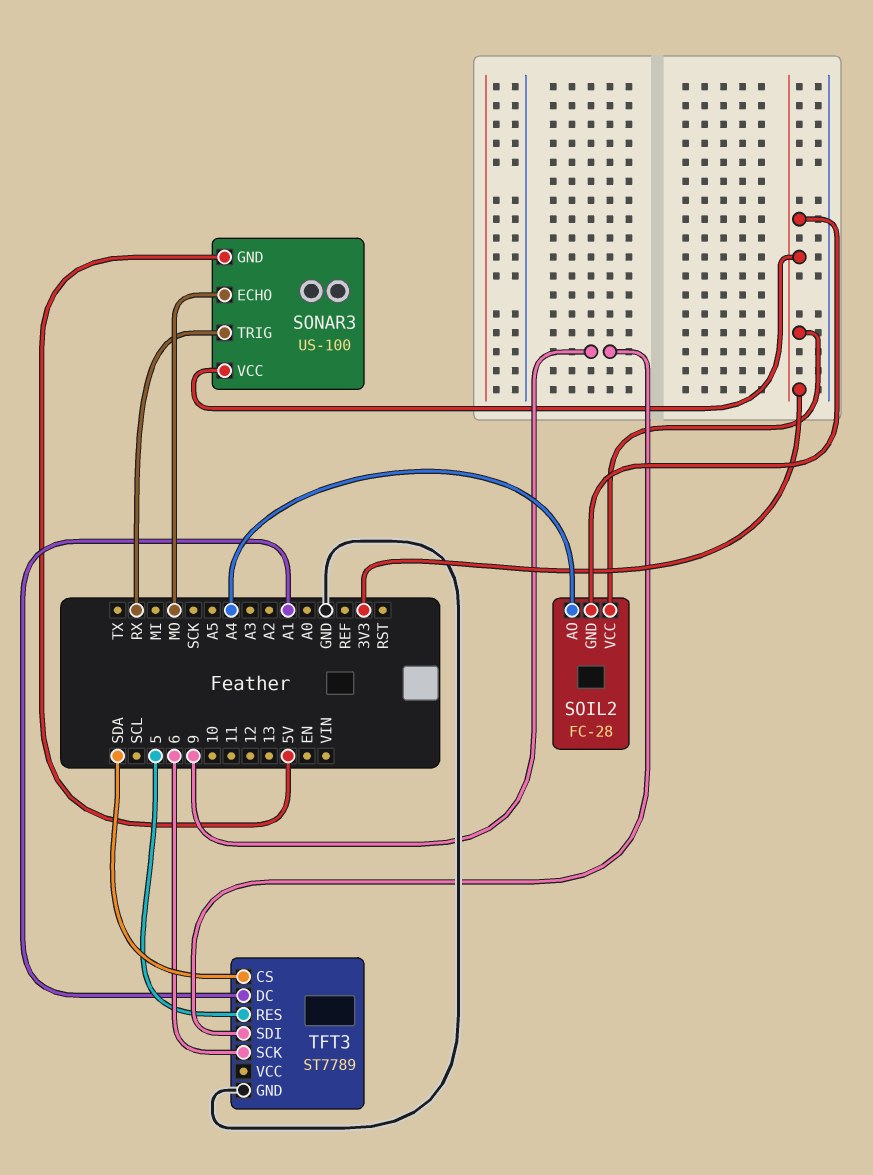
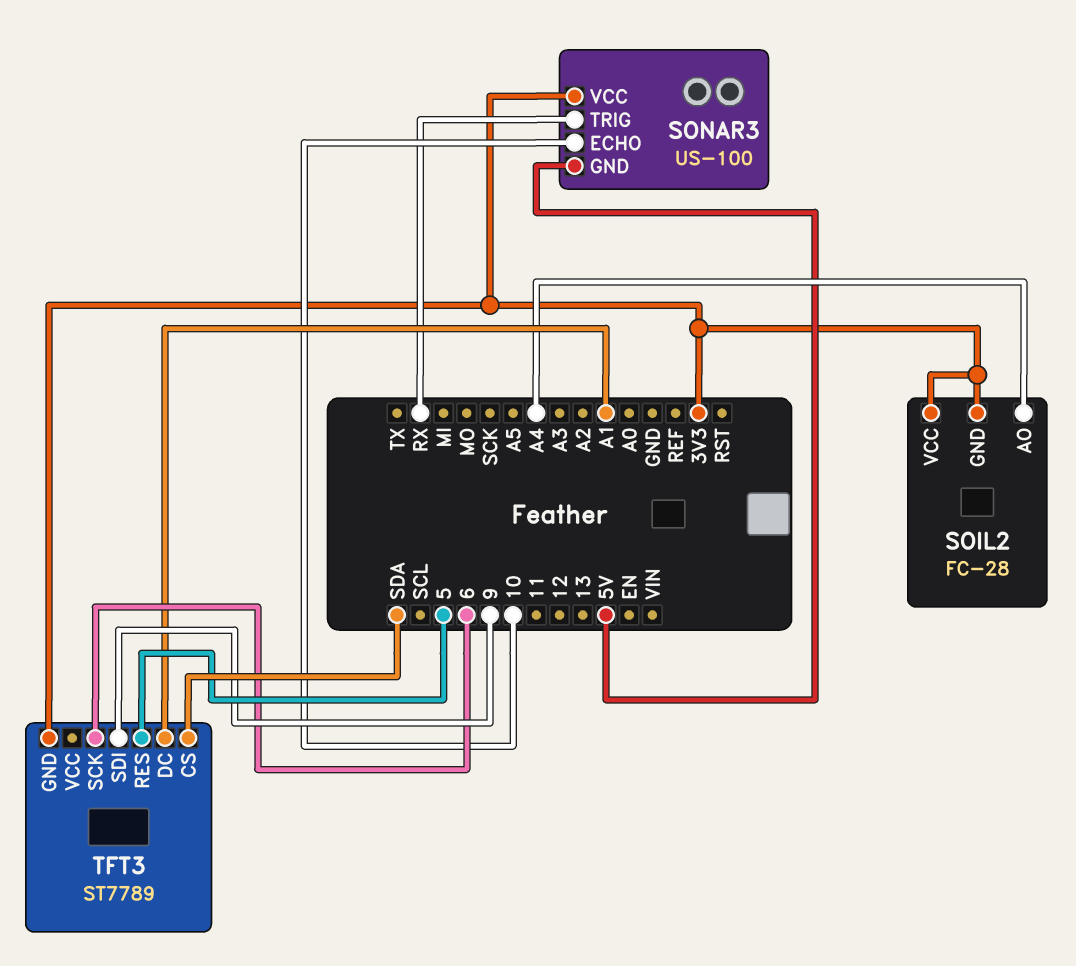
SONAR3 pin ECHO: MO -> 10
TFT3 pin GND: GND -> 3V3

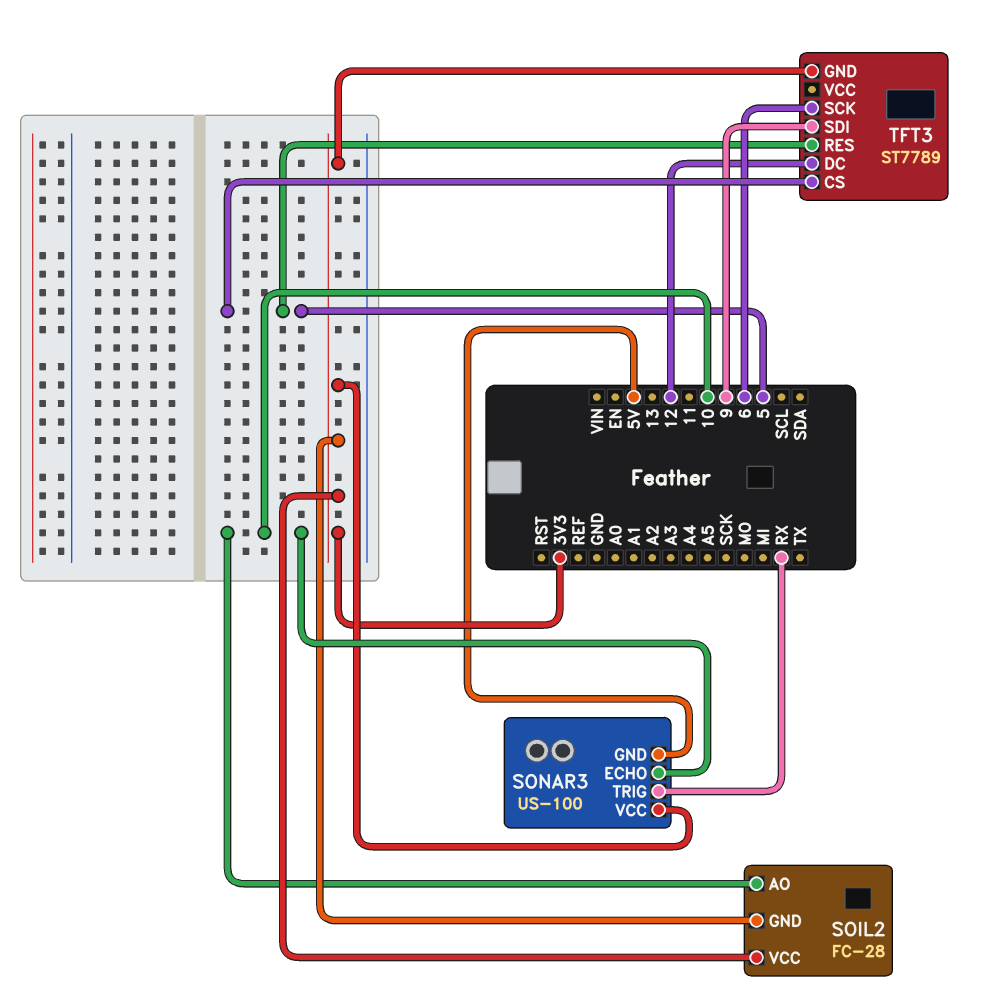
SOIL2 pin AO: A4 -> 10
TFT3 pin CS: SDA -> 5
TFT3 pin DC: A1 -> 12

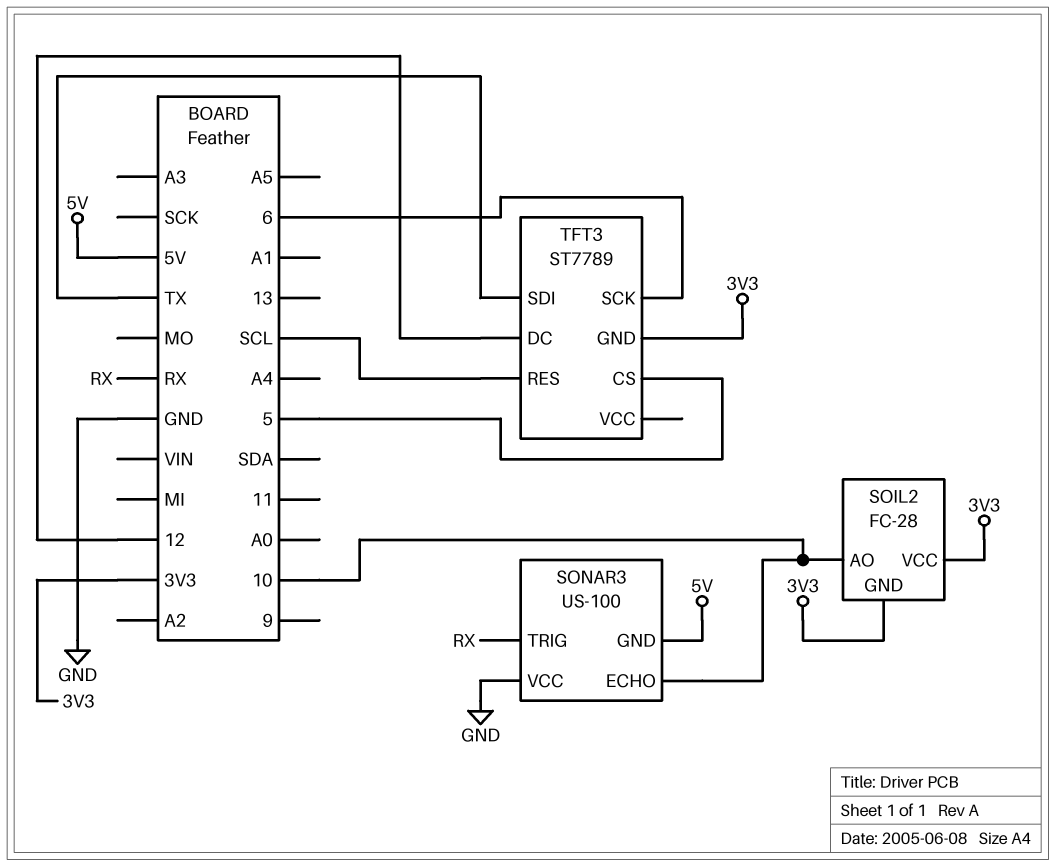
SONAR3 pin VCC: 3V3 -> GND
TFT3 pin RES: 5 -> SCL
TFT3 pin SDI: 9 -> TX

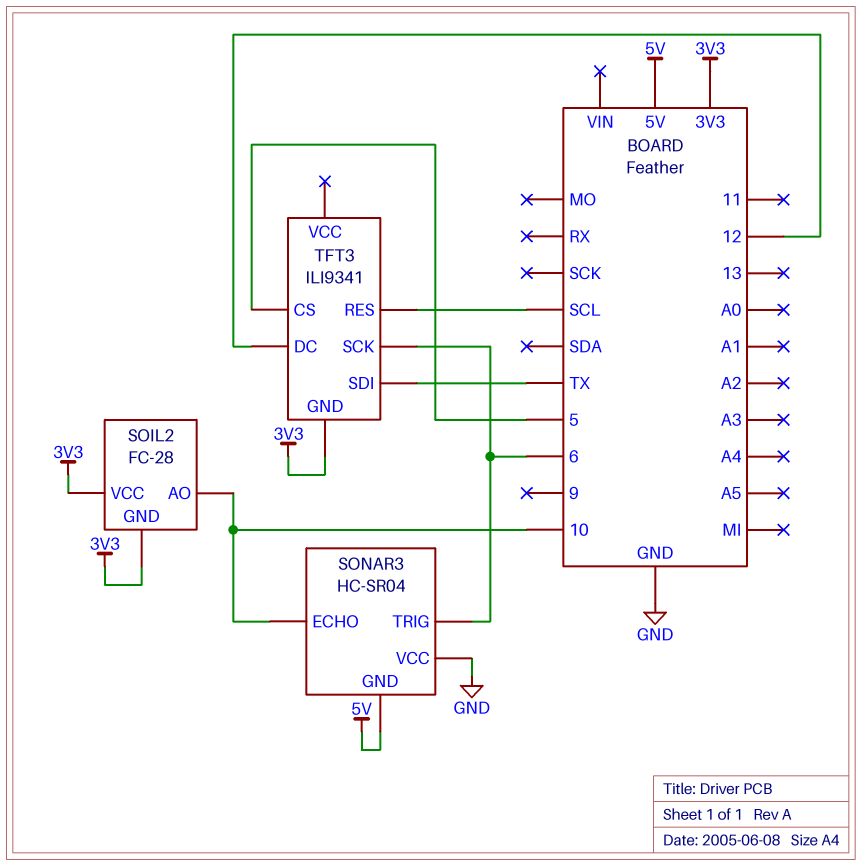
SONAR3: US-100 -> HC-SR04
SONAR3 pin TRIG: RX -> 6
TFT3: ST7789 -> ILI9341

